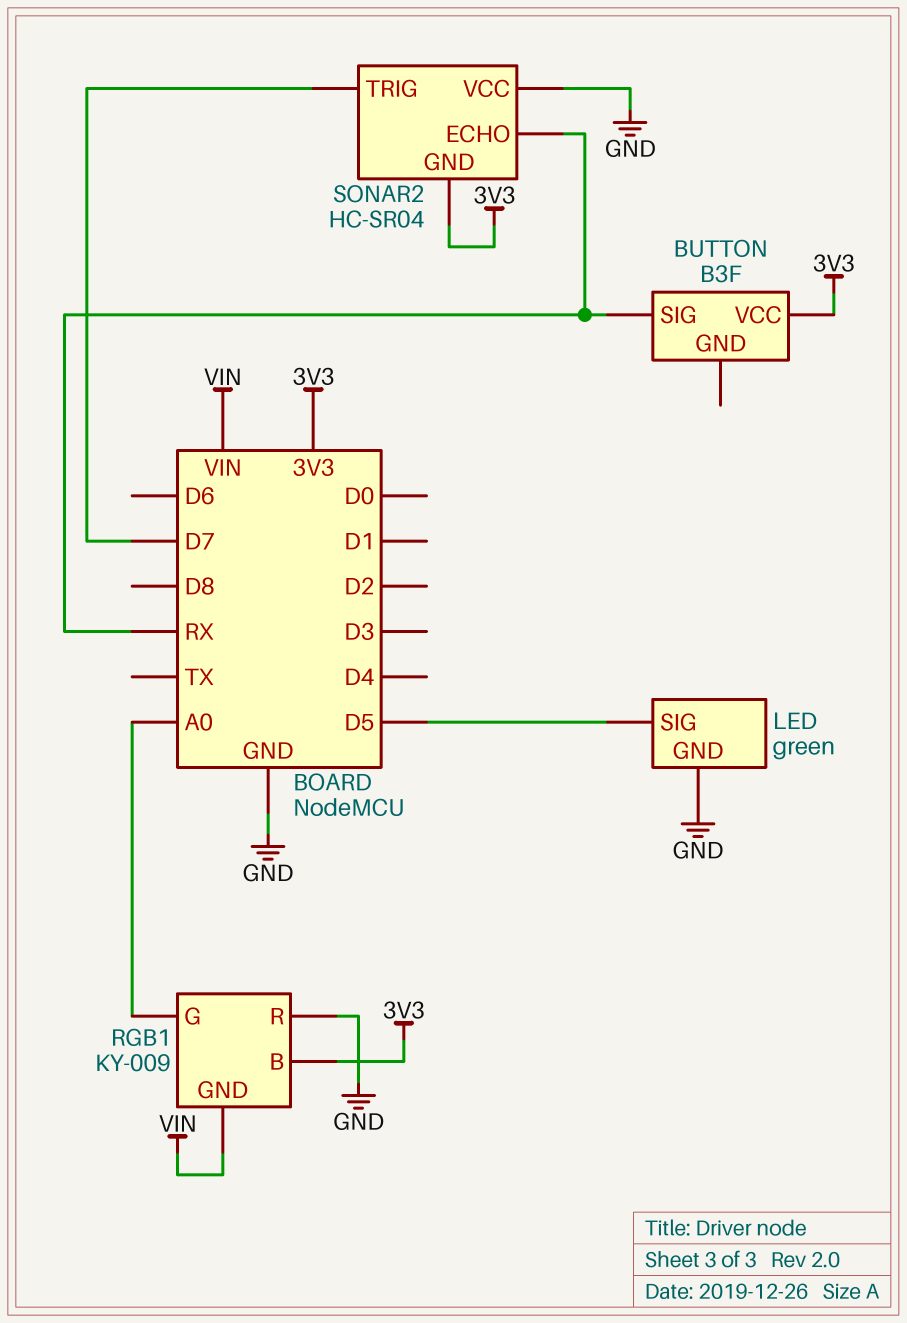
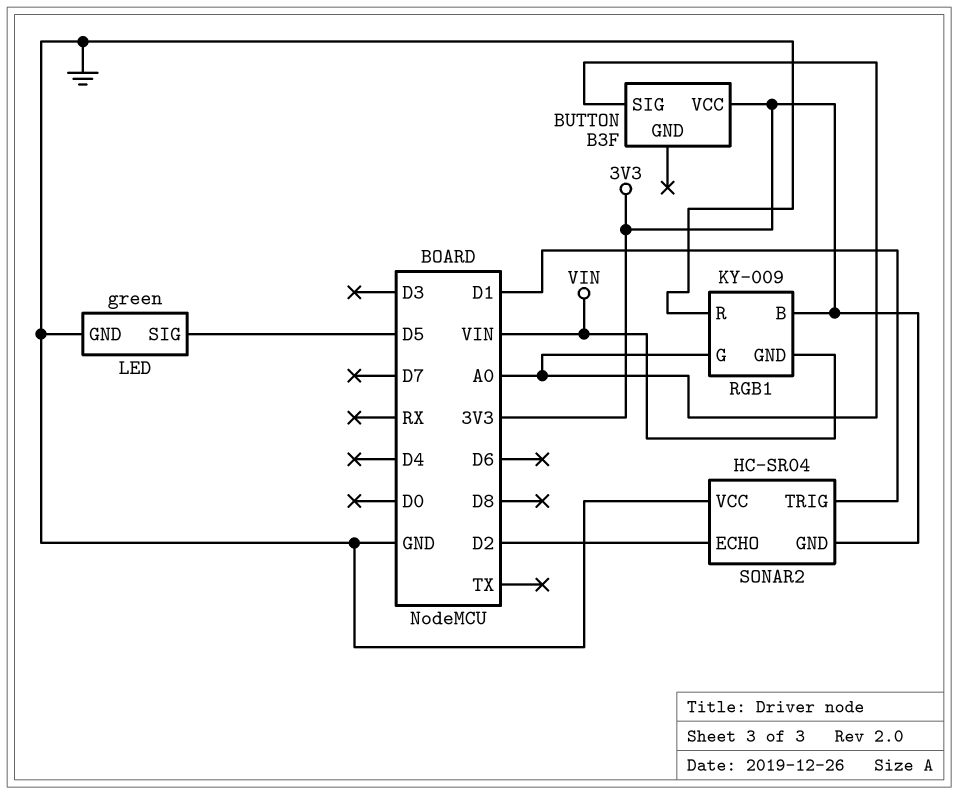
BUTTON pin SIG: RX -> A0
SONAR2 pin ECHO: RX -> D2
SONAR2 pin TRIG: D7 -> D1

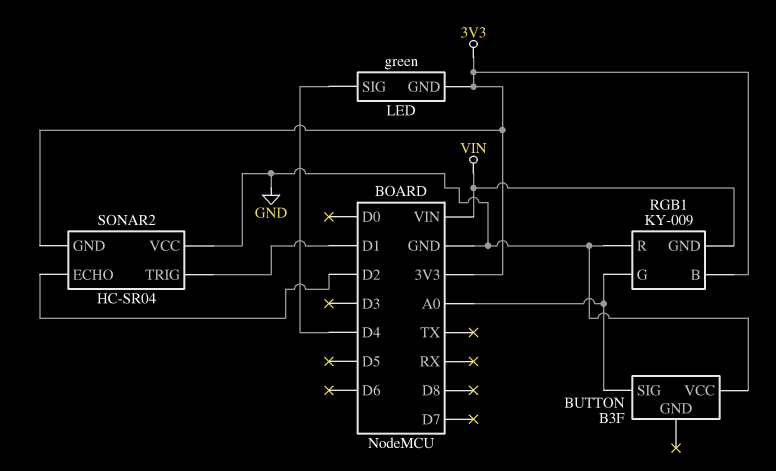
BUTTON pin VCC: 3V3 -> GND
LED pin GND: GND -> 3V3
LED pin SIG: D5 -> D4

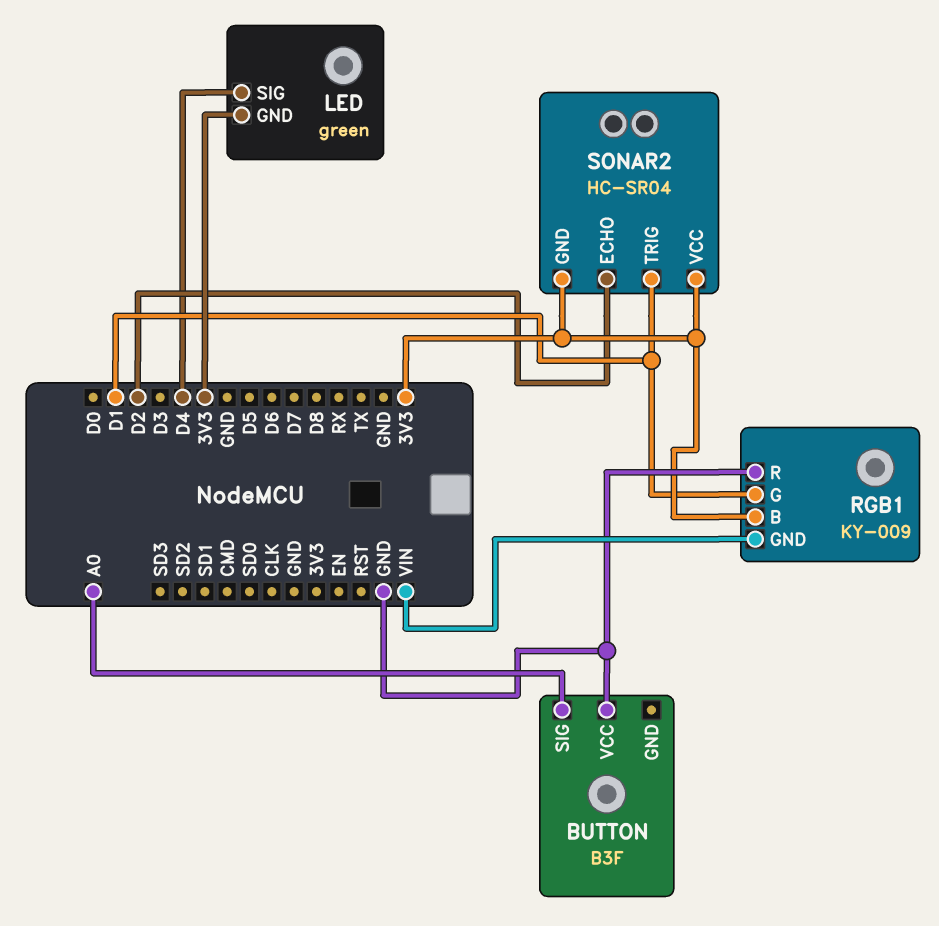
RGB1 pin G: A0 -> D1
SONAR2 pin VCC: GND -> 3V3

